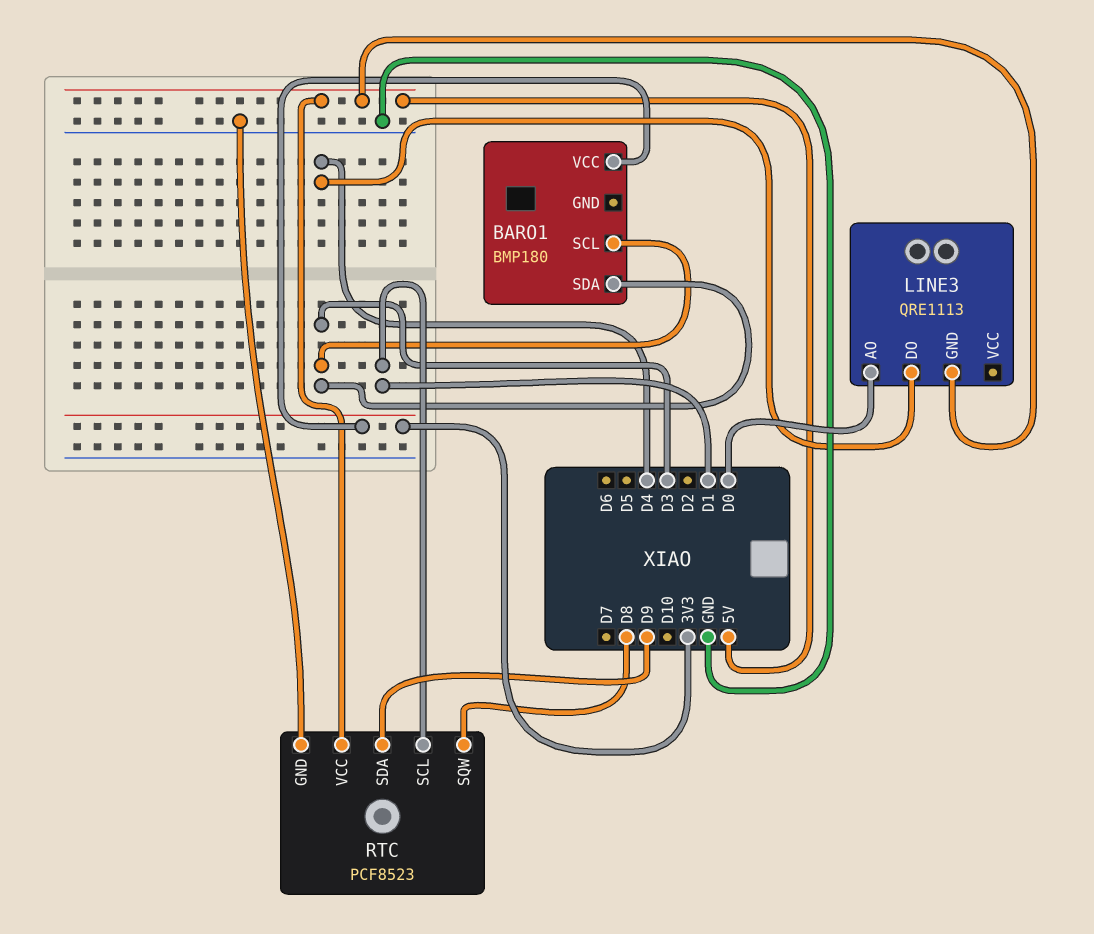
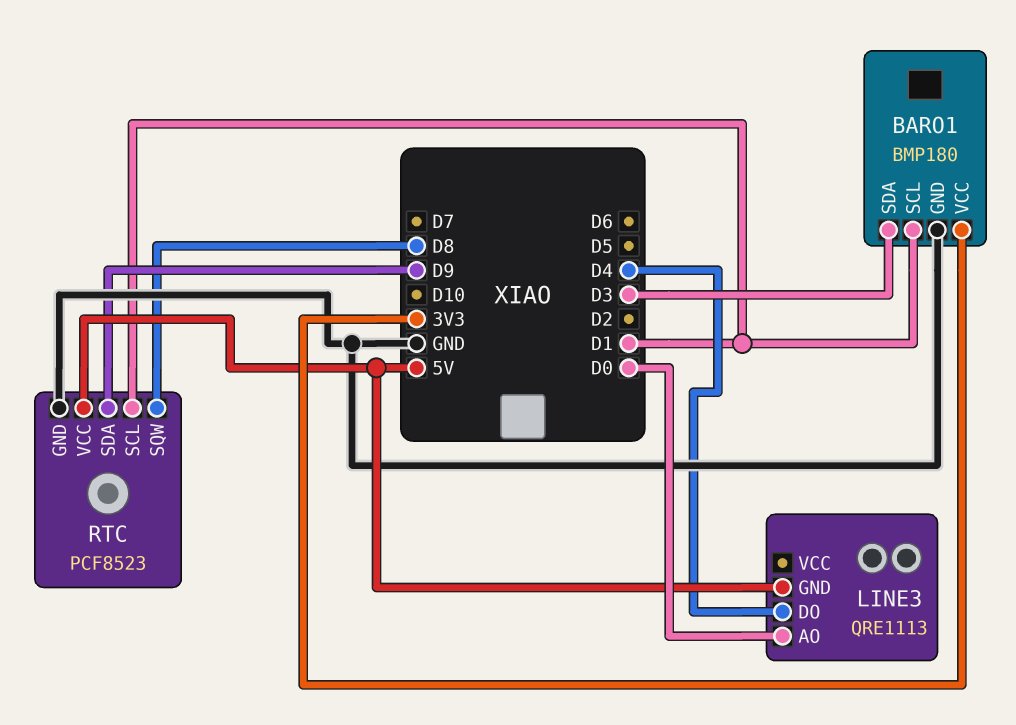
BARO1 pin GND: none -> GND
BARO1 pin SCL: D3 -> D1

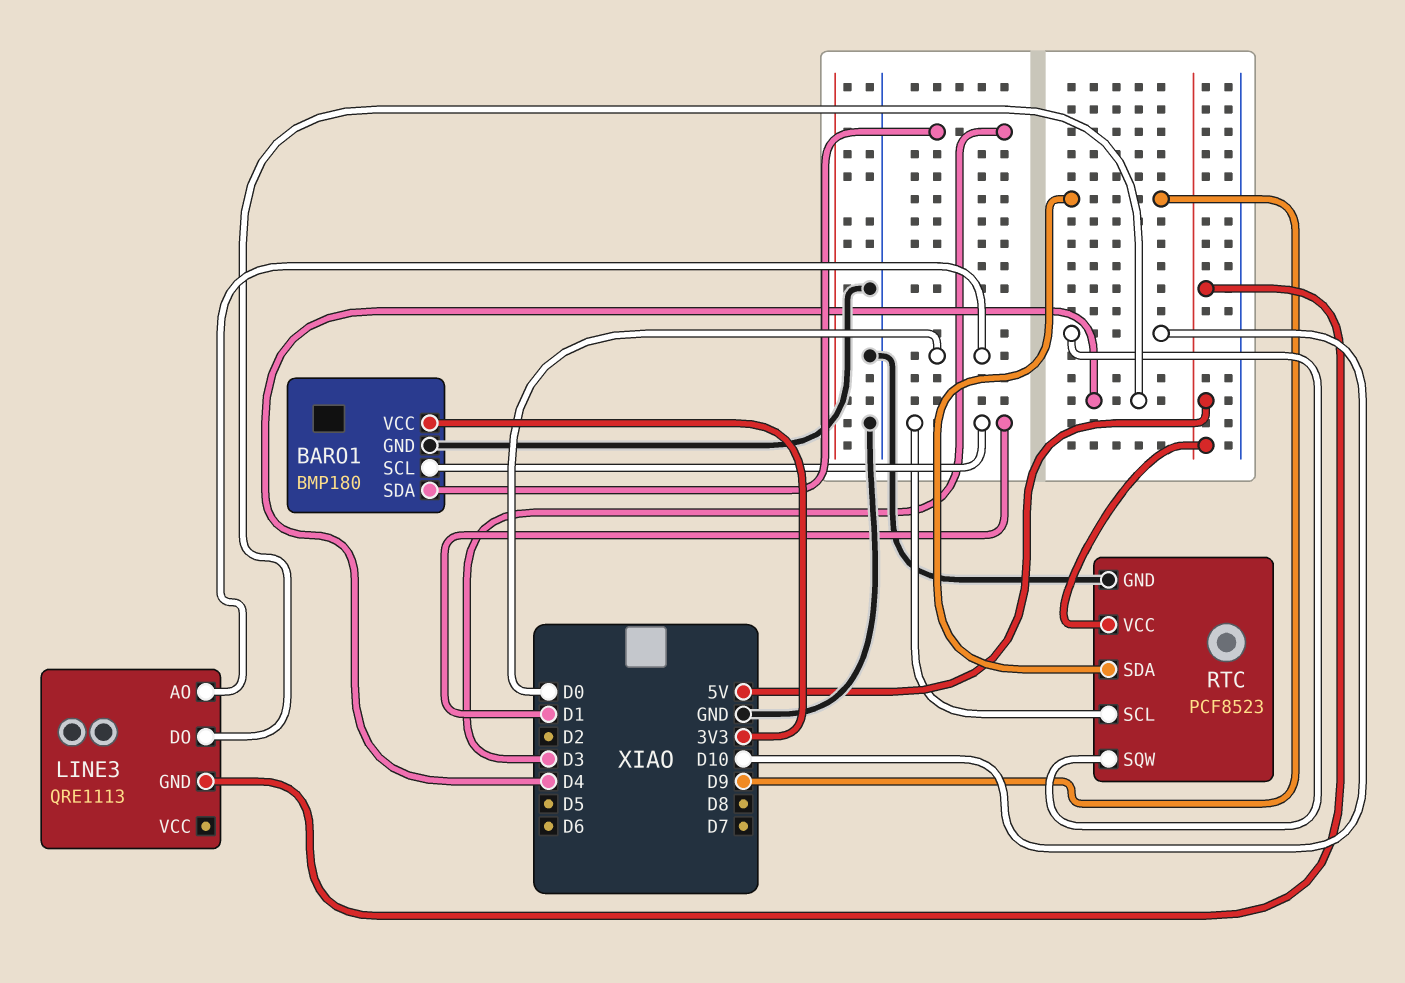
RTC pin SQW: D8 -> D10

